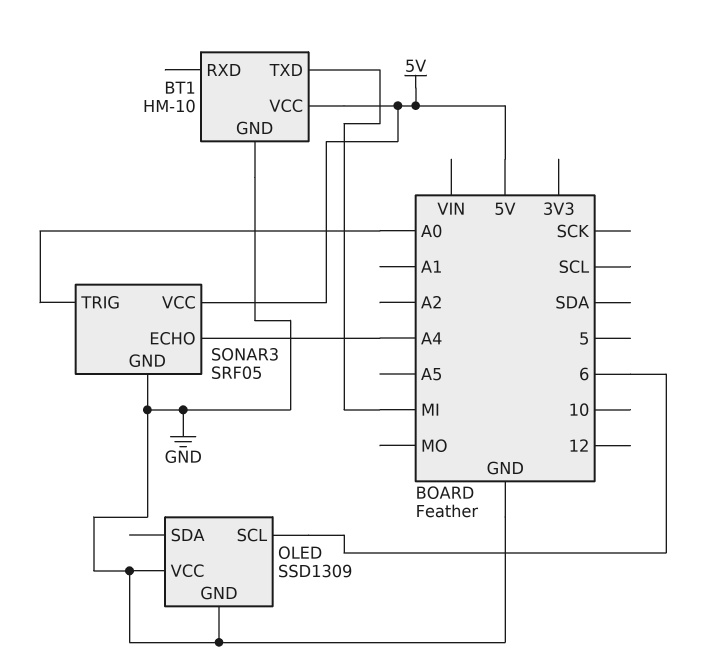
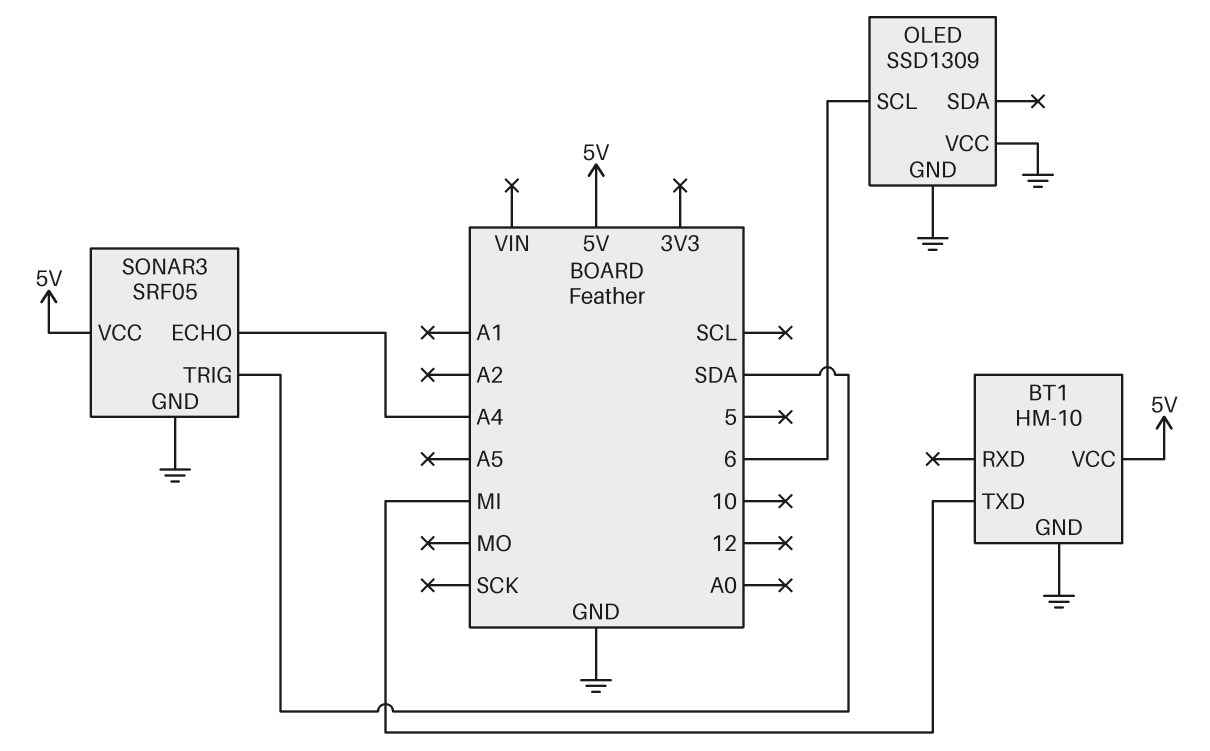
SONAR3 pin TRIG: A0 -> SDA

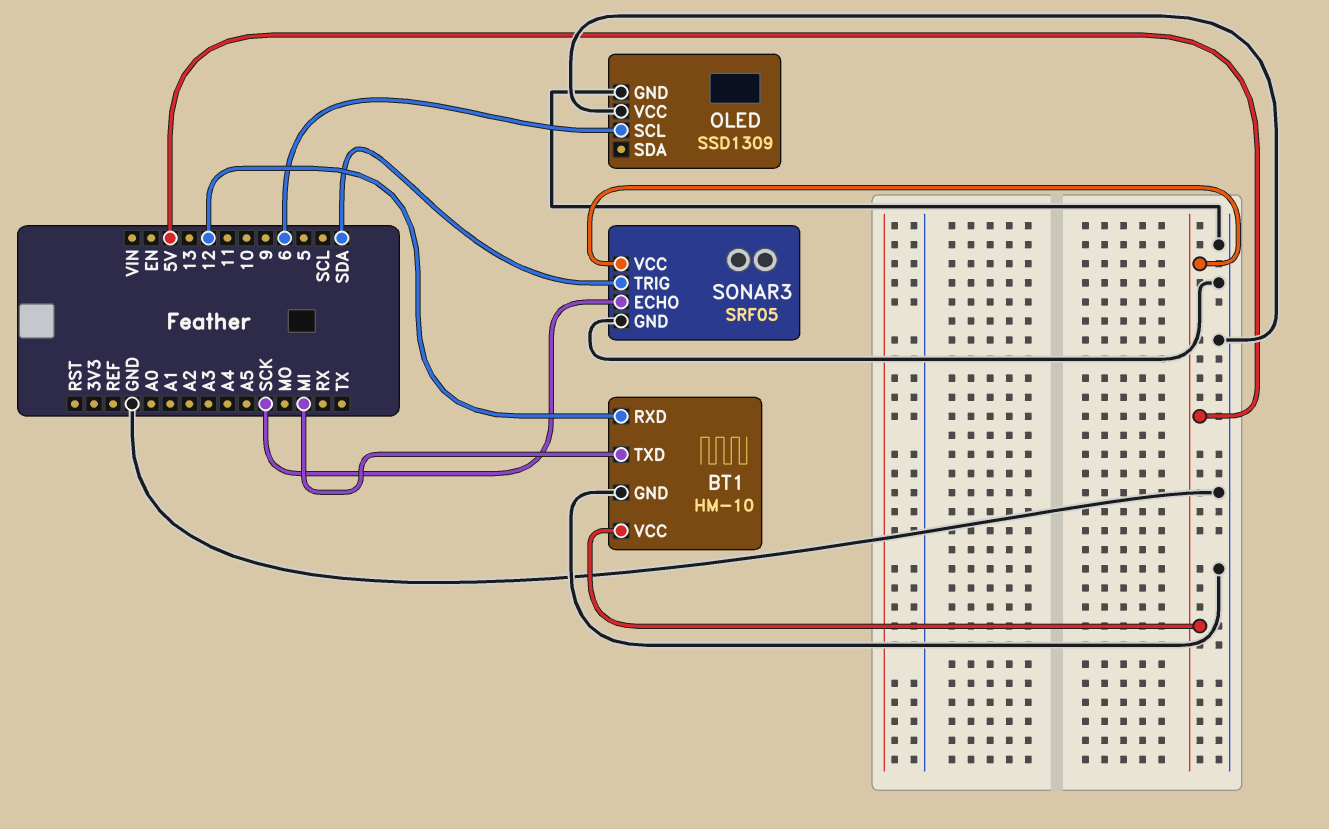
BT1 pin RXD: none -> 12
SONAR3 pin ECHO: A4 -> SCK

